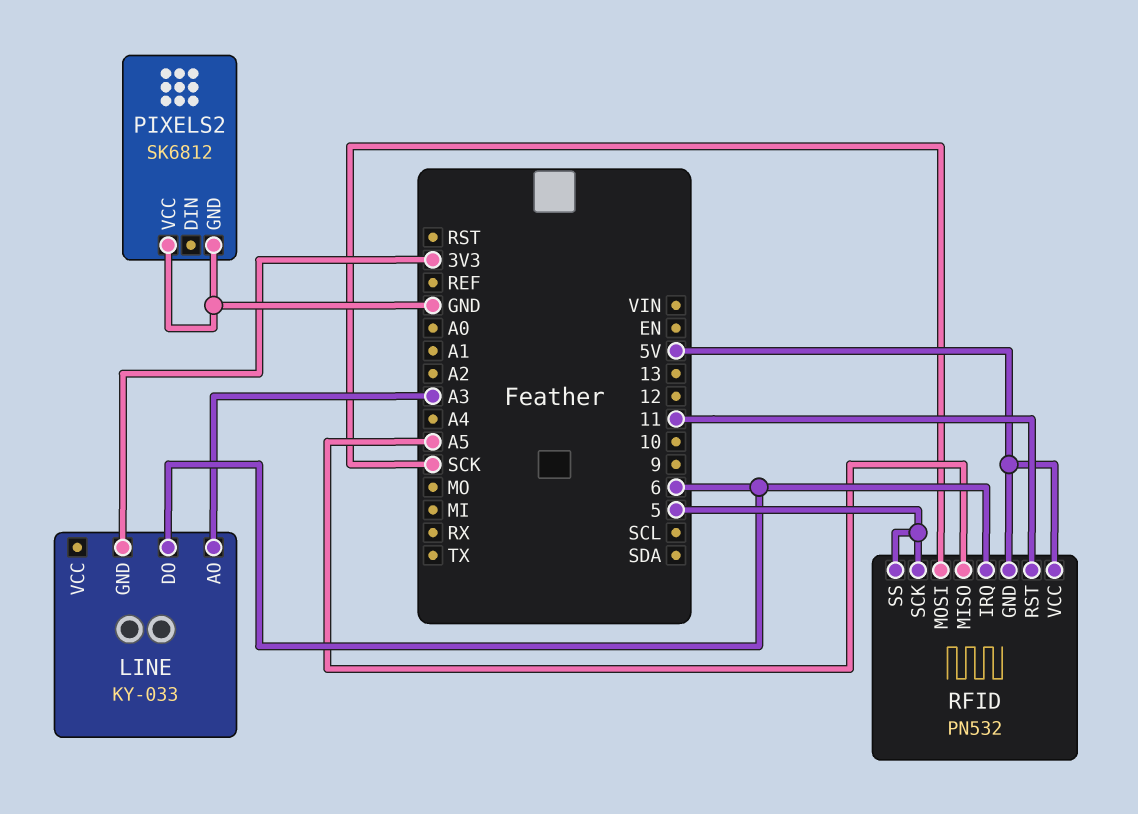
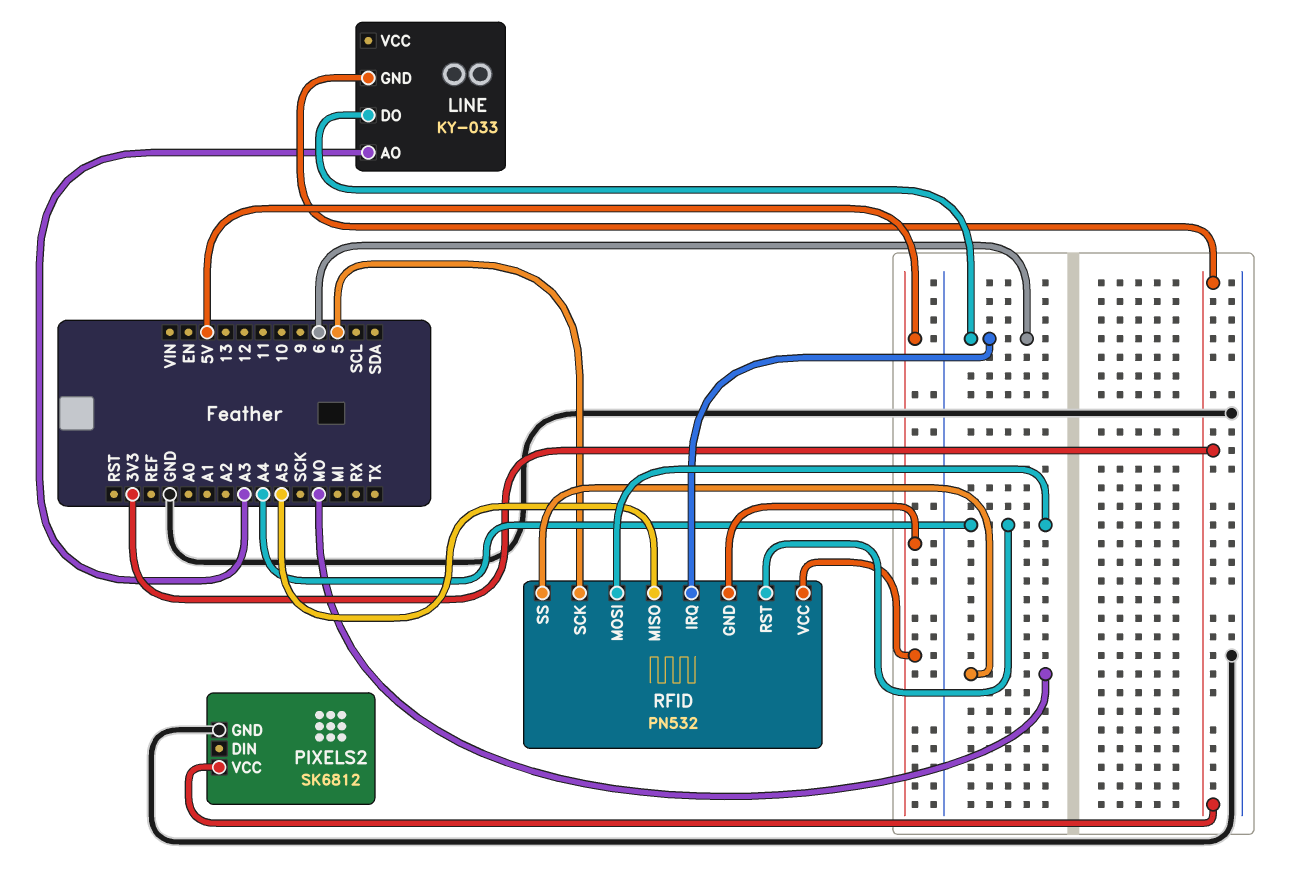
PIXELS2 pin VCC: GND -> 3V3
RFID pin MOSI: SCK -> A4
RFID pin RST: 11 -> A4
RFID pin SS: 5 -> MO

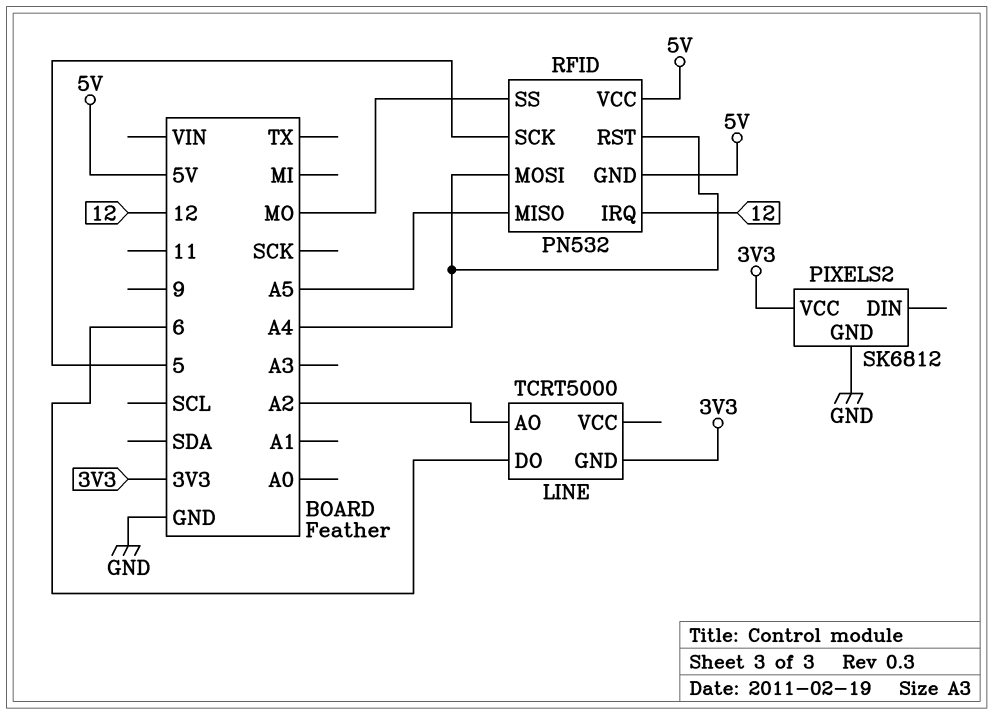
LINE: KY-033 -> TCRT5000
LINE pin AO: A3 -> A2
RFID pin IRQ: 6 -> 12

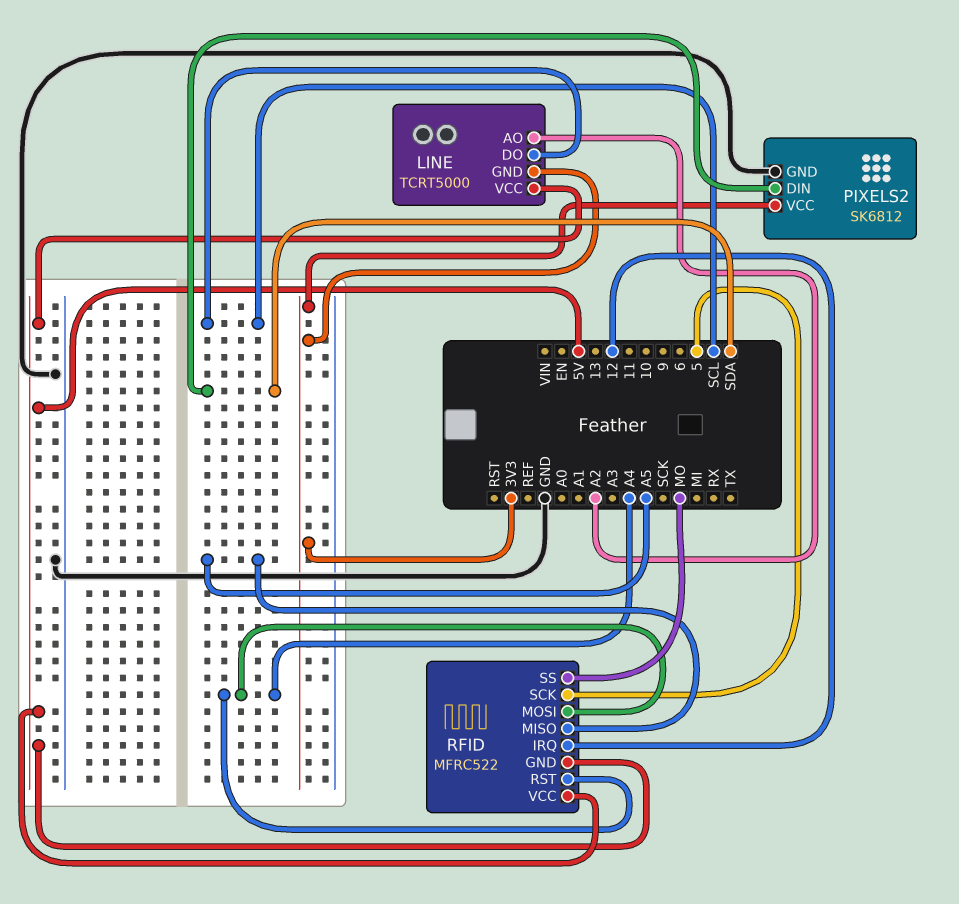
LINE pin DO: 6 -> SCL
LINE pin VCC: none -> 5V
PIXELS2 pin DIN: none -> SDA
RFID: PN532 -> MFRC522

